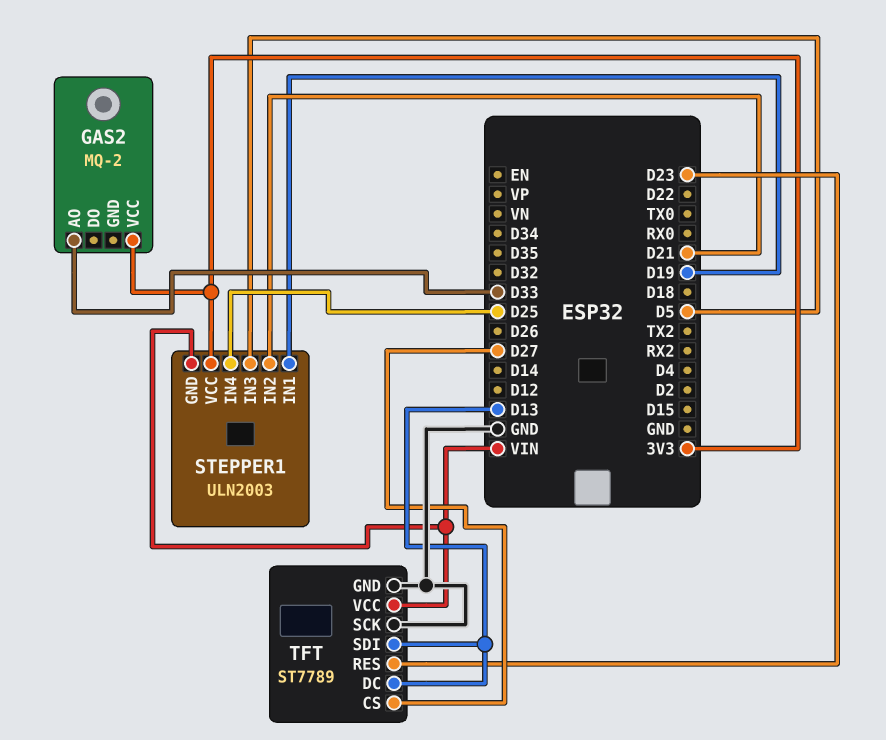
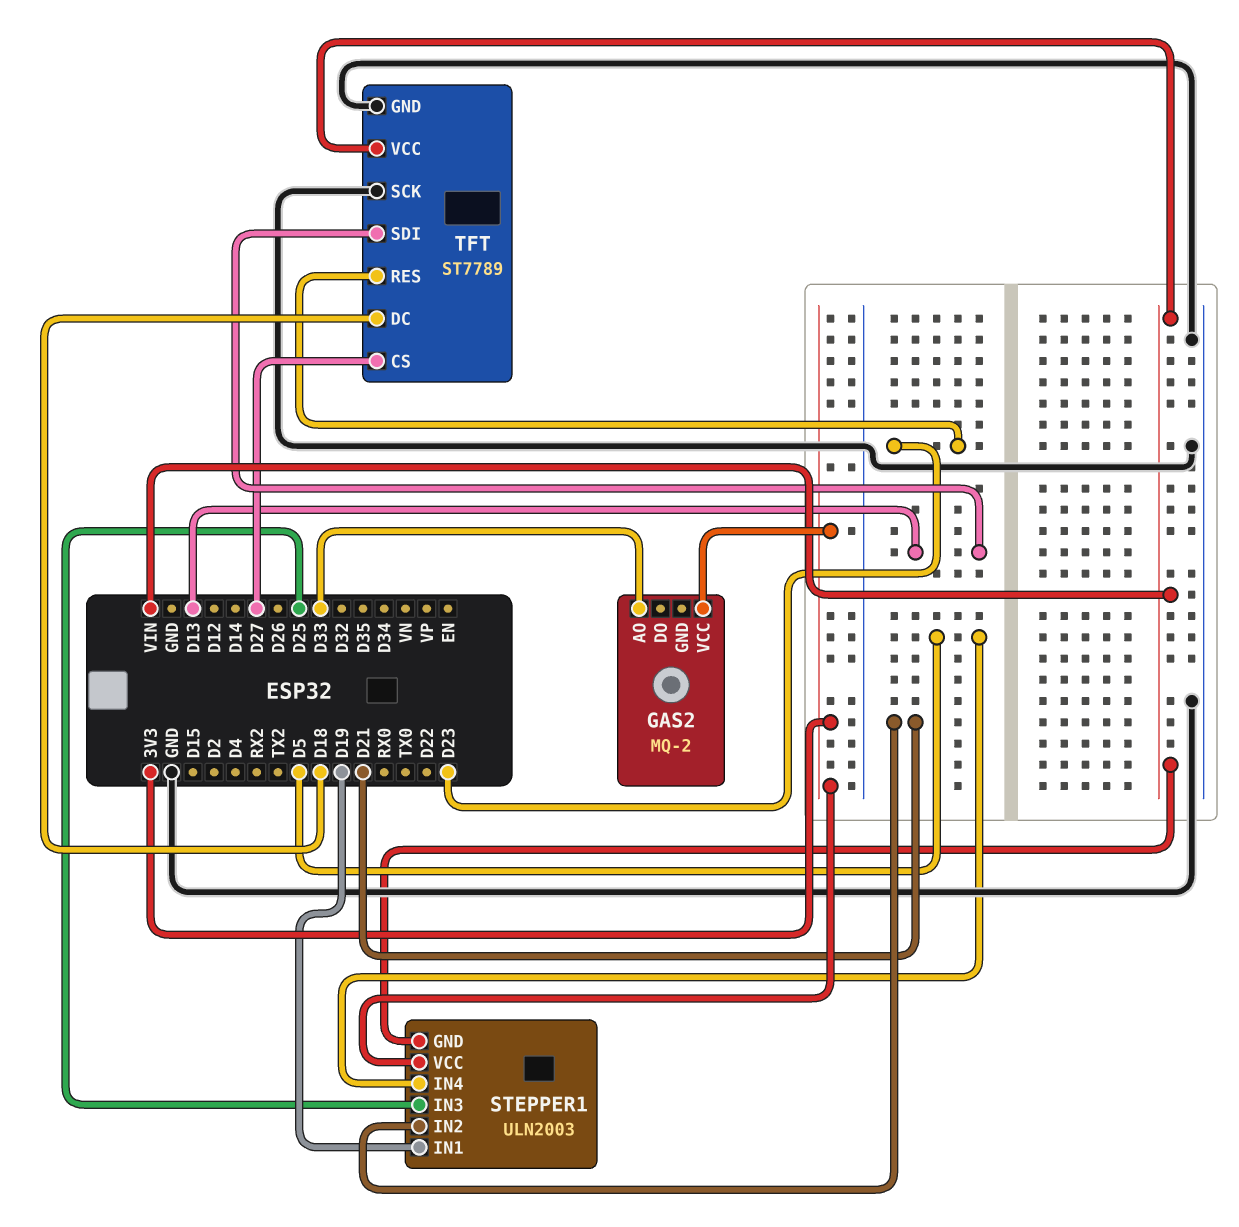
STEPPER1 pin IN3: D5 -> D25
STEPPER1 pin IN4: D25 -> D5
TFT pin DC: D13 -> D18

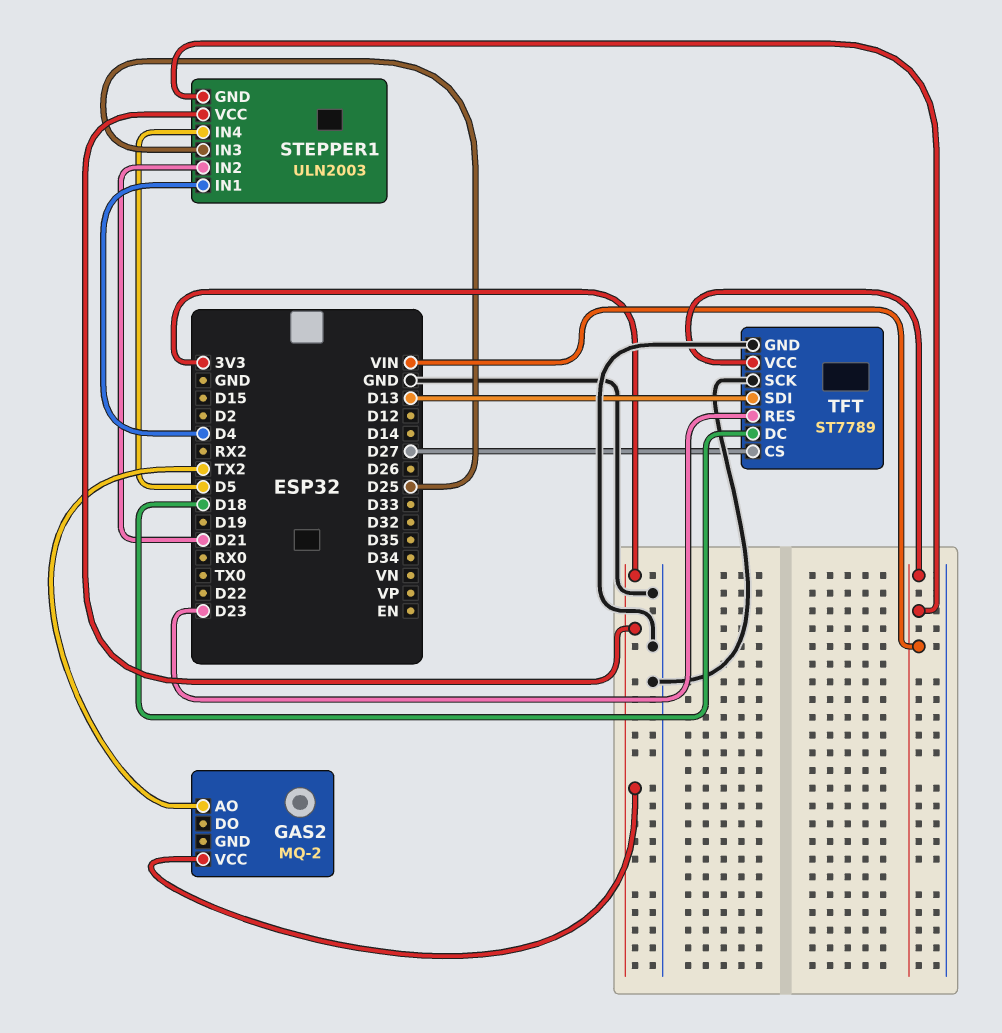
GAS2 pin AO: D33 -> TX2
STEPPER1 pin IN1: D19 -> D4

